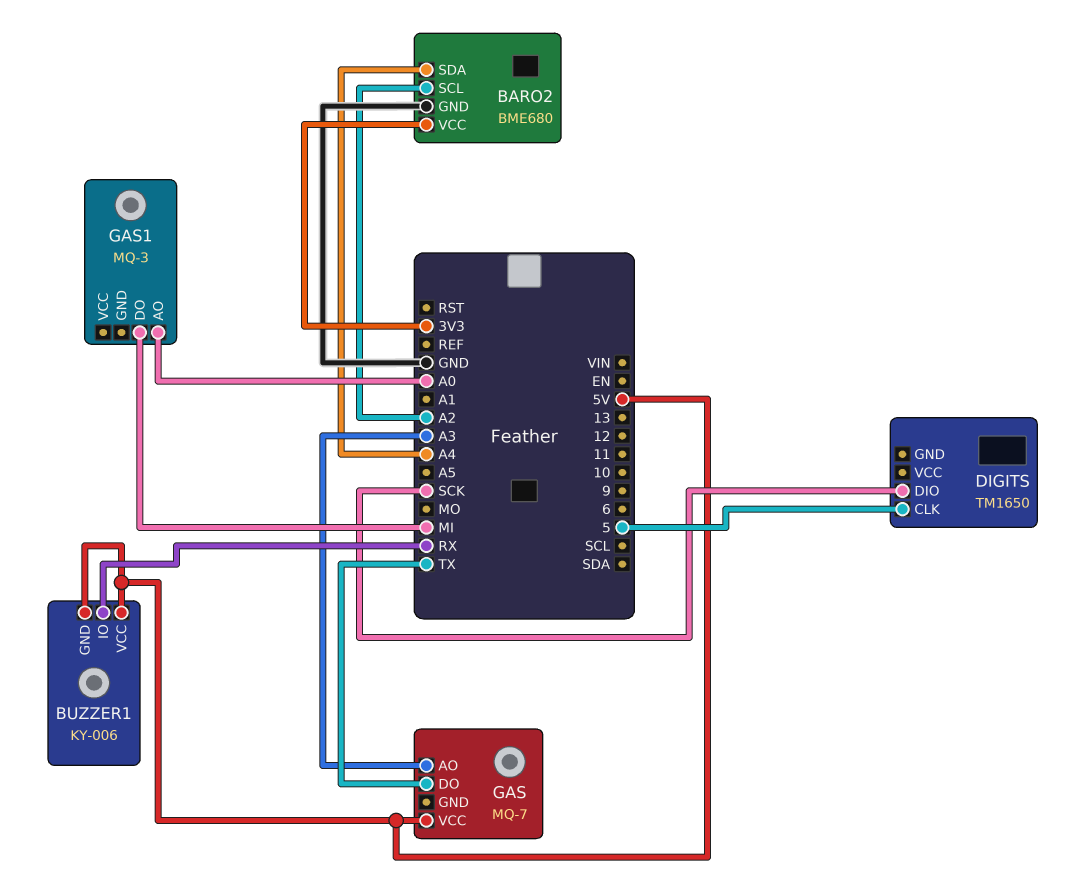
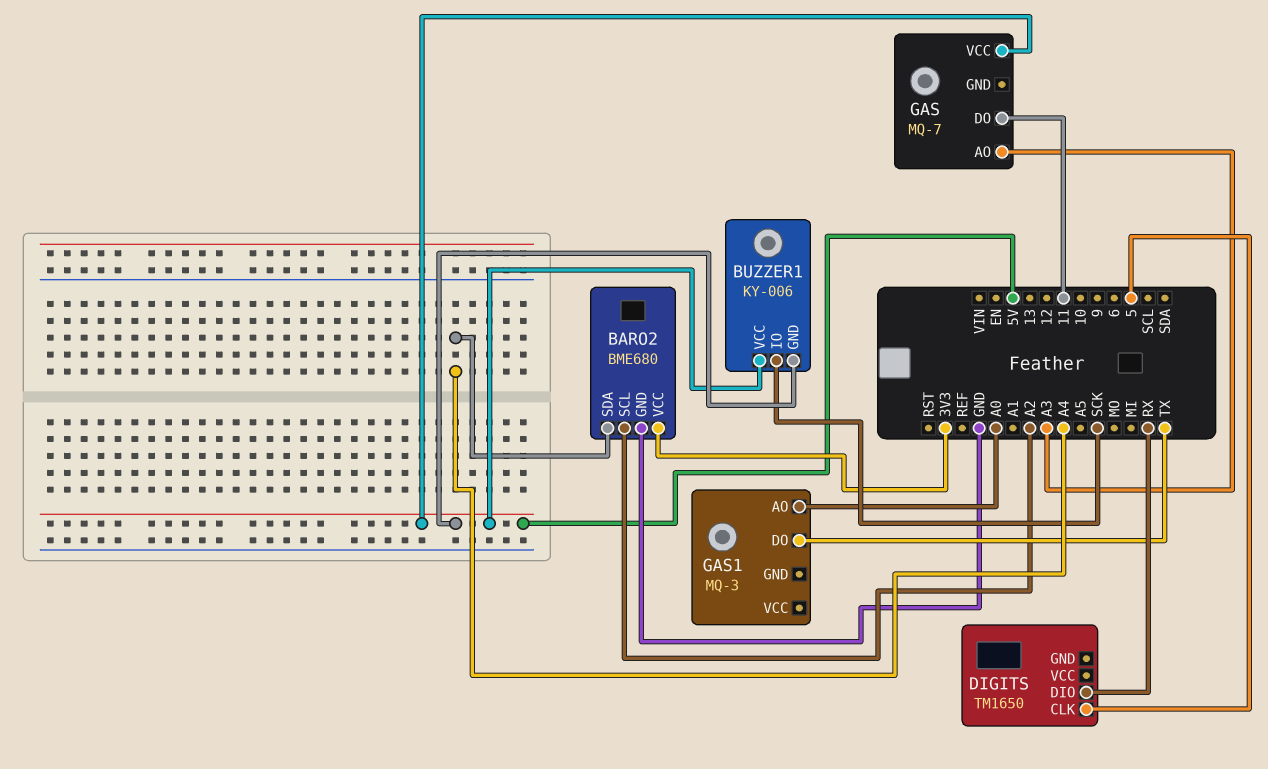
BUZZER1 pin IO: RX -> SCK
DIGITS pin DIO: SCK -> RX
GAS pin DO: TX -> 11
GAS1 pin DO: MI -> TX

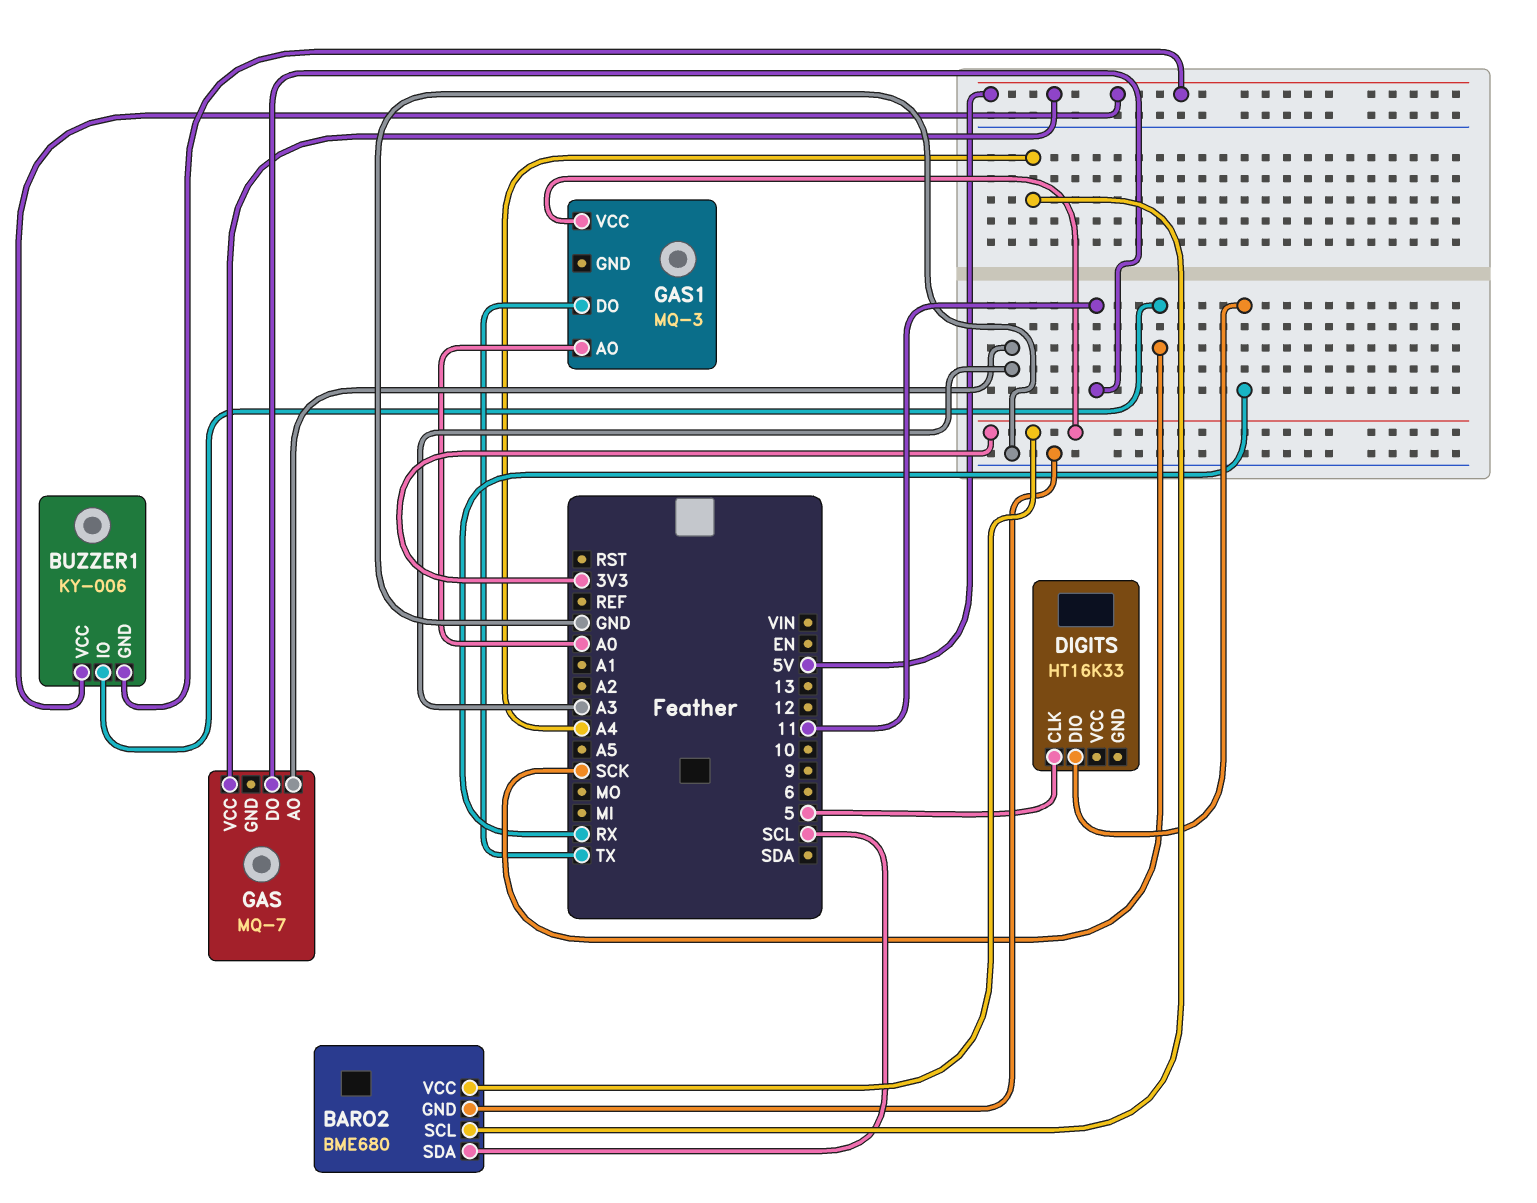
BARO2 pin SCL: A2 -> A4
BARO2 pin SDA: A4 -> SCL
DIGITS: TM1650 -> HT16K33
GAS1 pin VCC: none -> 3V3

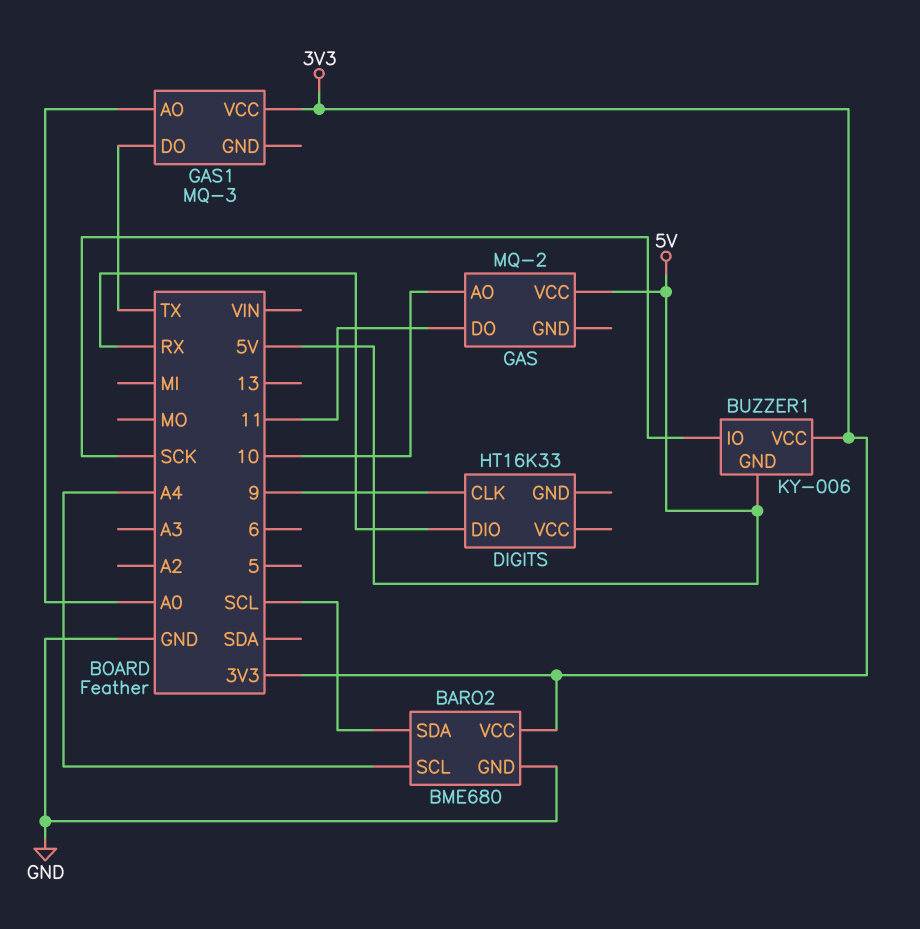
BUZZER1 pin VCC: 5V -> 3V3
DIGITS pin CLK: 5 -> 9
GAS: MQ-7 -> MQ-2
GAS pin AO: A3 -> 10

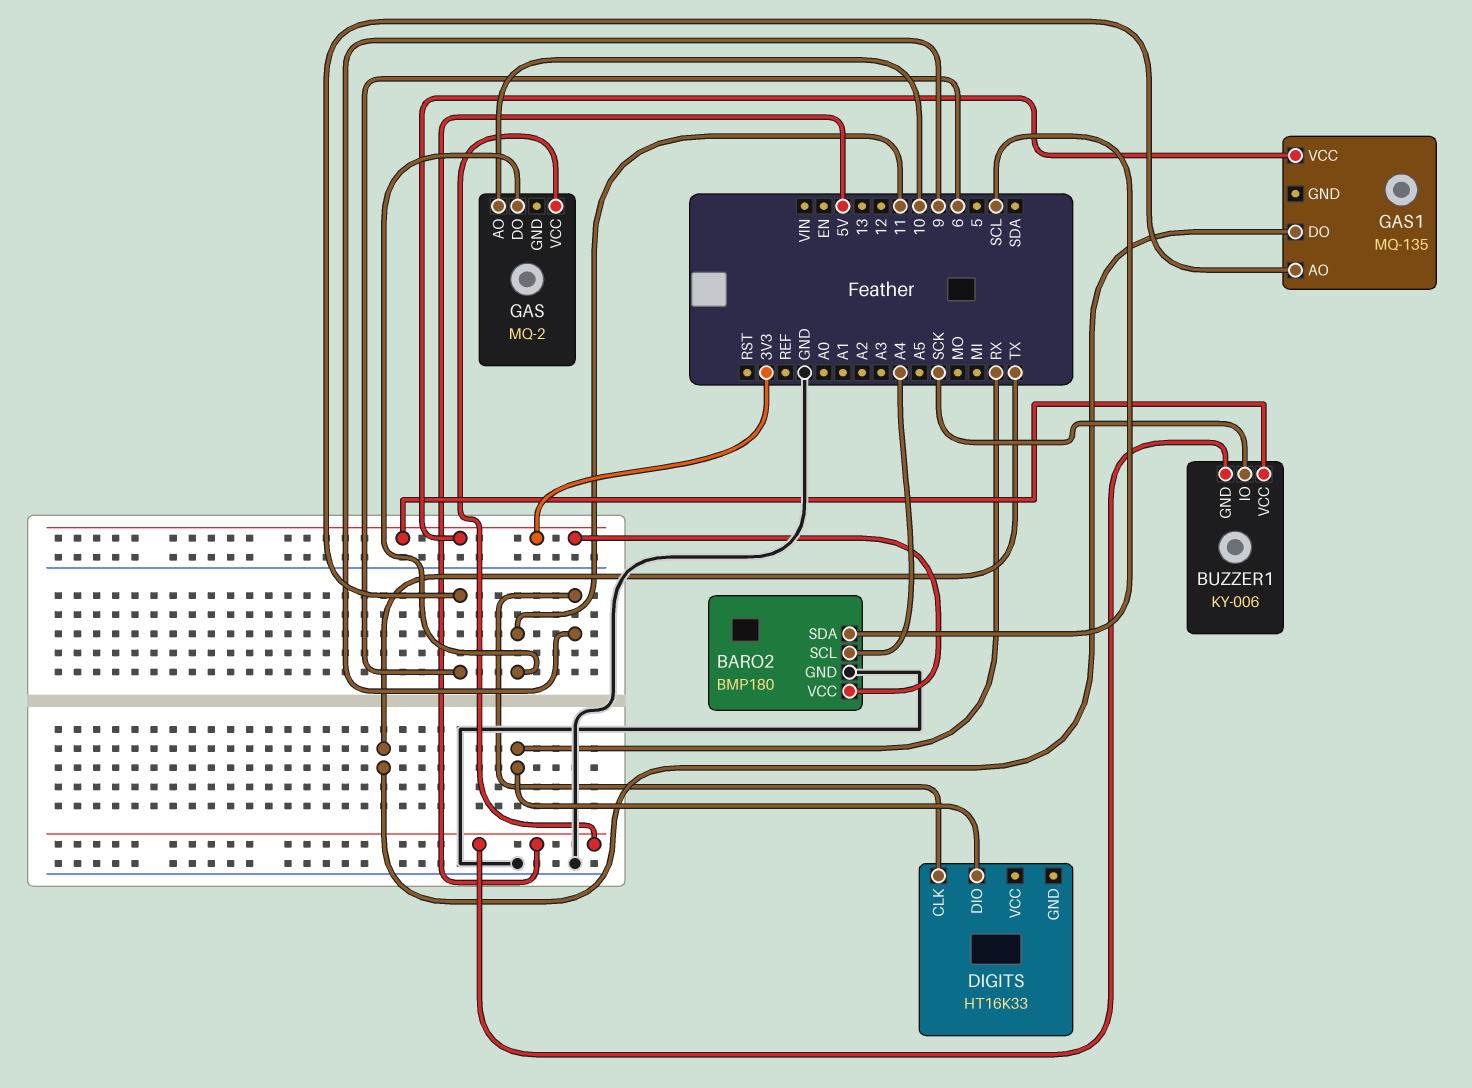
BARO2: BME680 -> BMP180
GAS1: MQ-3 -> MQ-135
GAS1 pin AO: A0 -> 6

